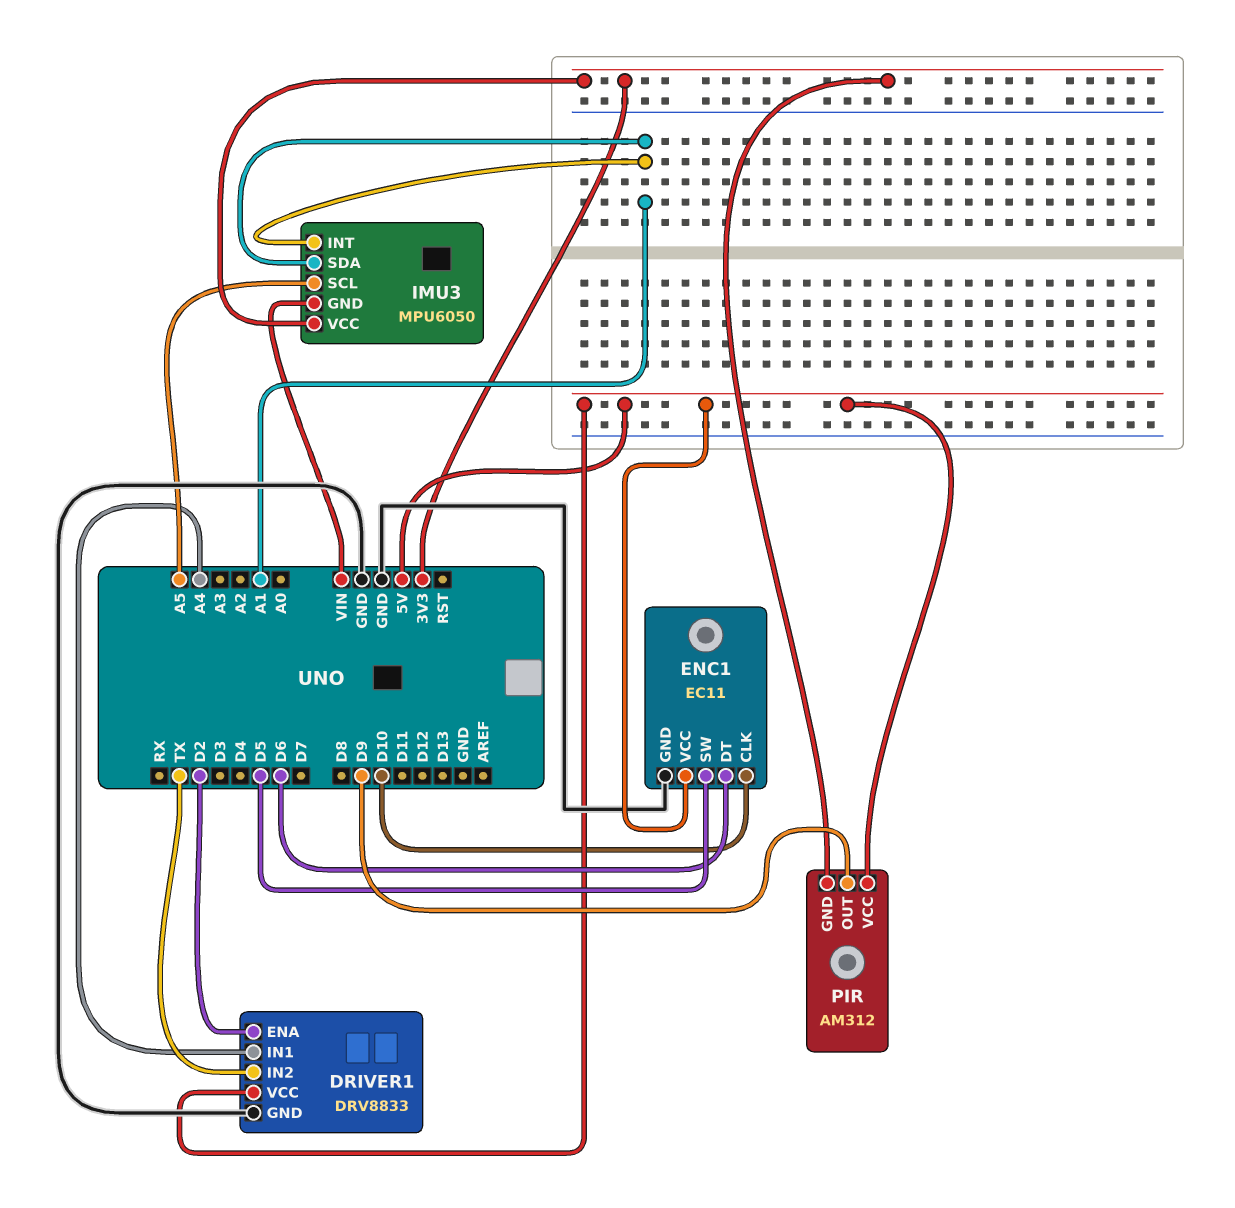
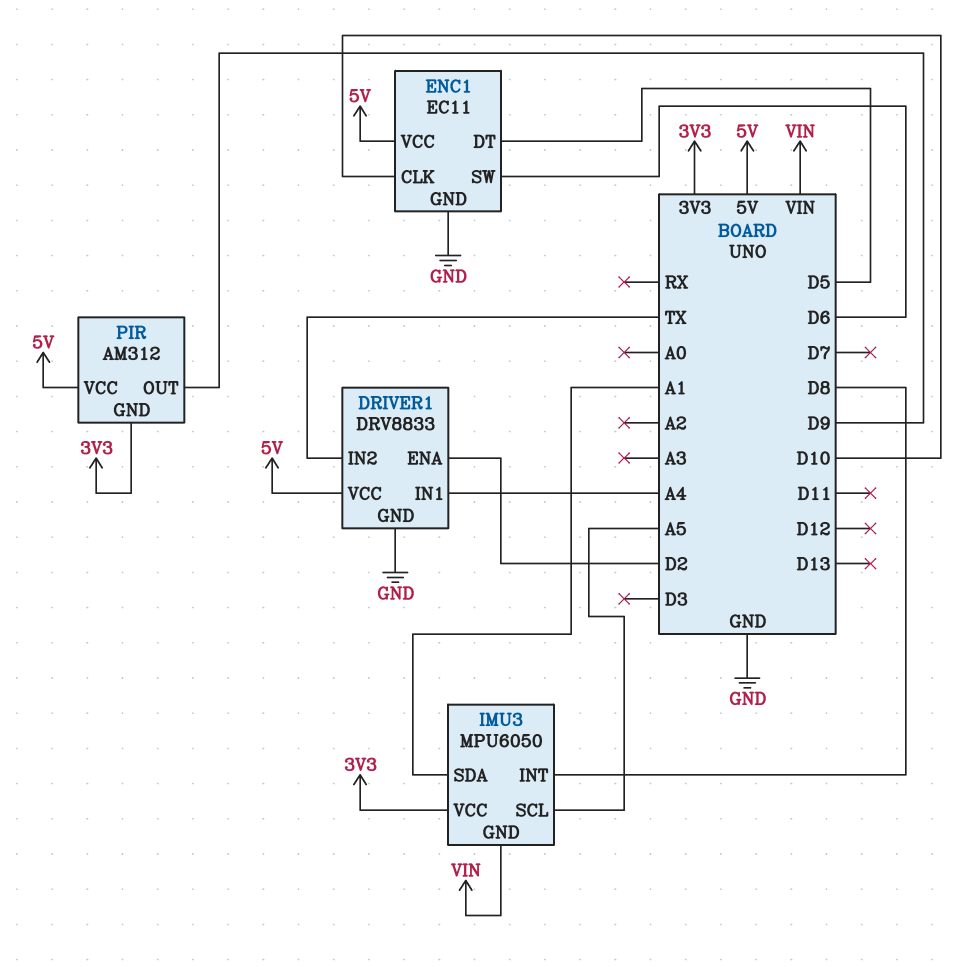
ENC1 pin DT: D6 -> D5
ENC1 pin SW: D5 -> D6
IMU3 pin INT: A1 -> D8

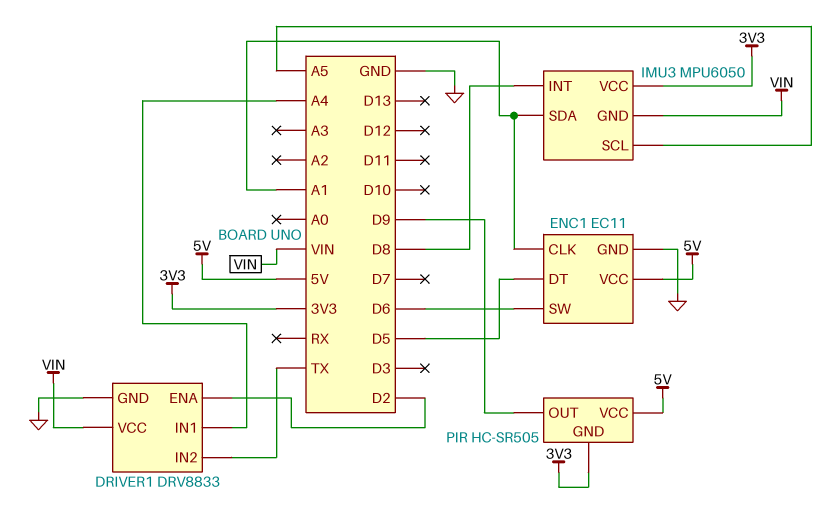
DRIVER1 pin VCC: 5V -> VIN
ENC1 pin CLK: D10 -> A1
PIR: AM312 -> HC-SR505

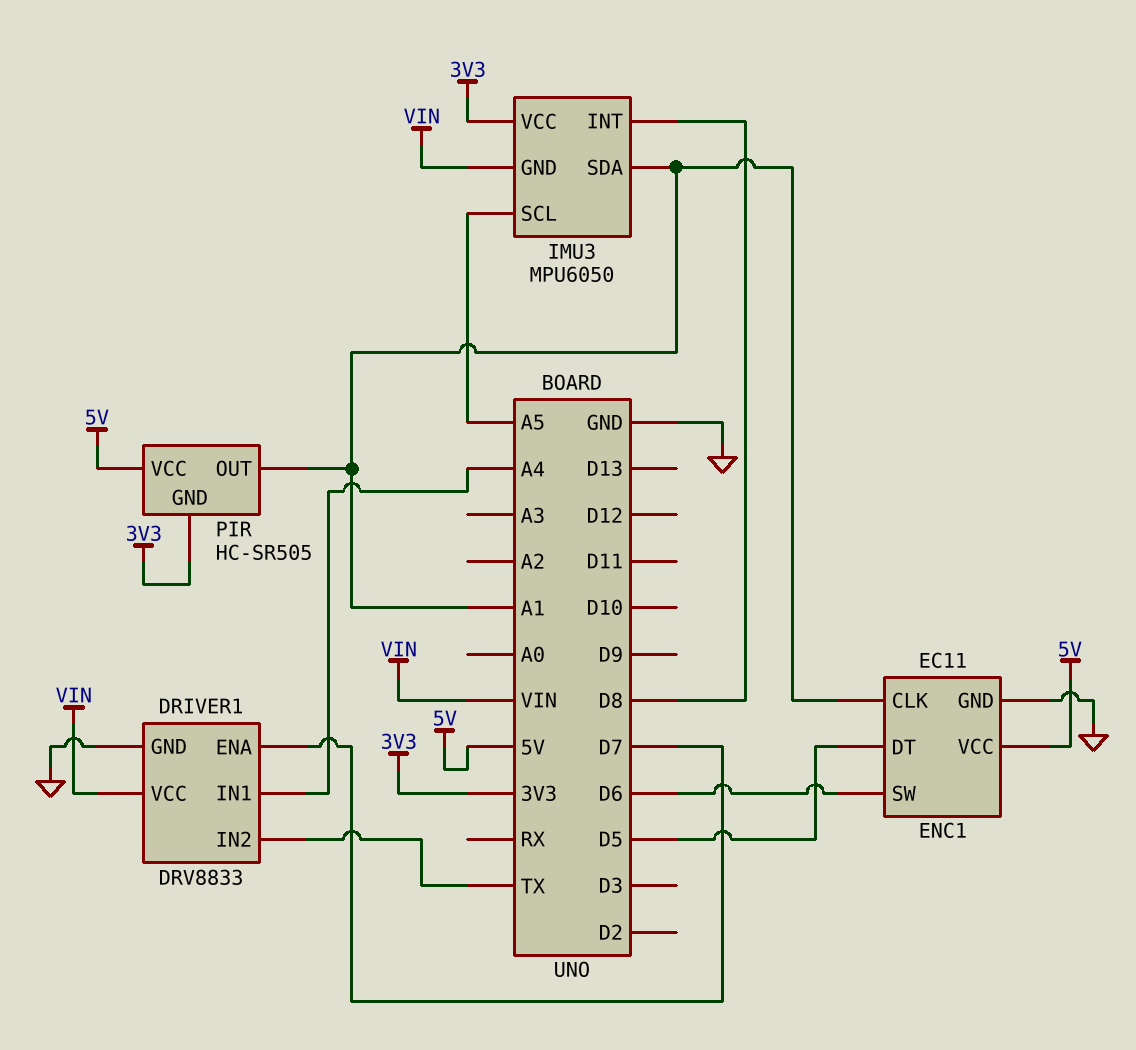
DRIVER1 pin ENA: D2 -> D7
PIR pin OUT: D9 -> A1

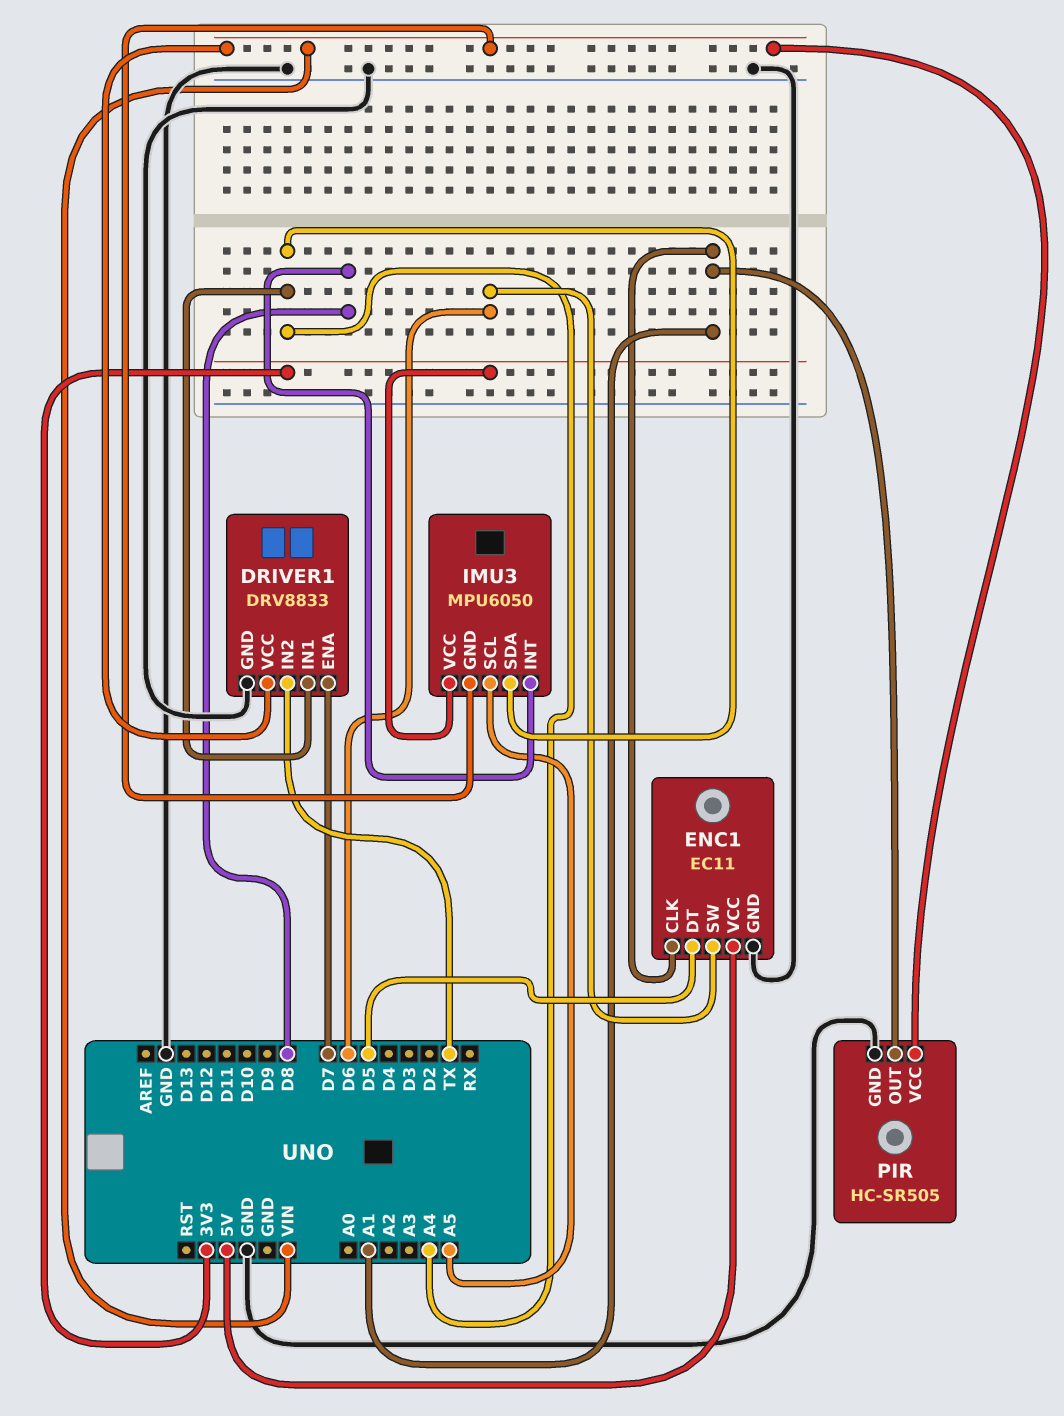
IMU3 pin SDA: A1 -> A4
PIR pin GND: 3V3 -> GND
PIR pin VCC: 5V -> VIN

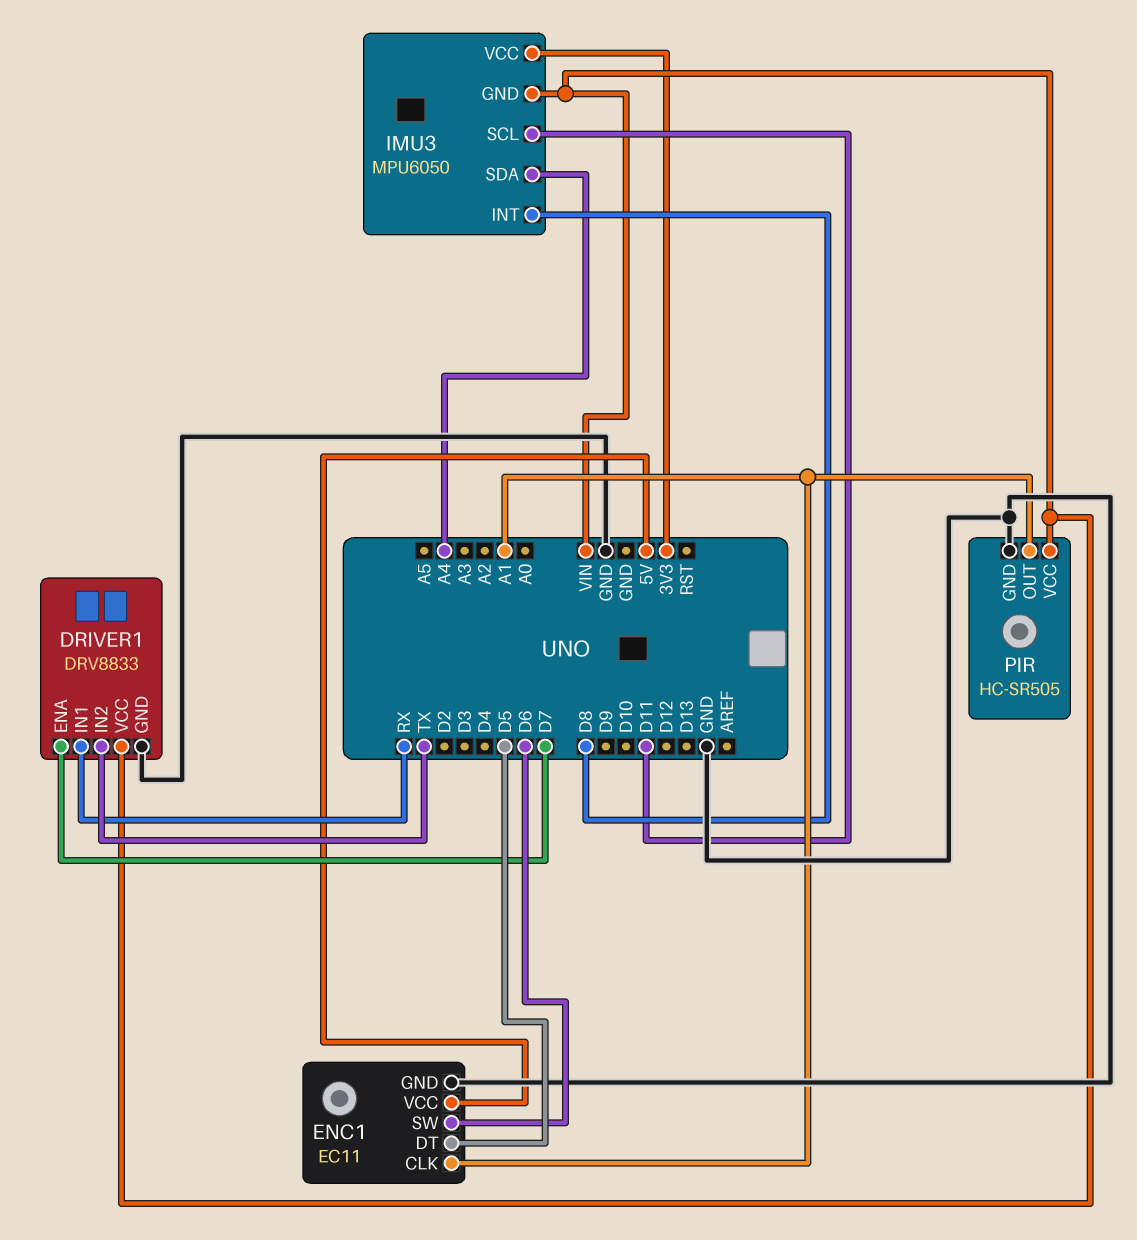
DRIVER1 pin IN1: A4 -> RX
IMU3 pin SCL: A5 -> D11

